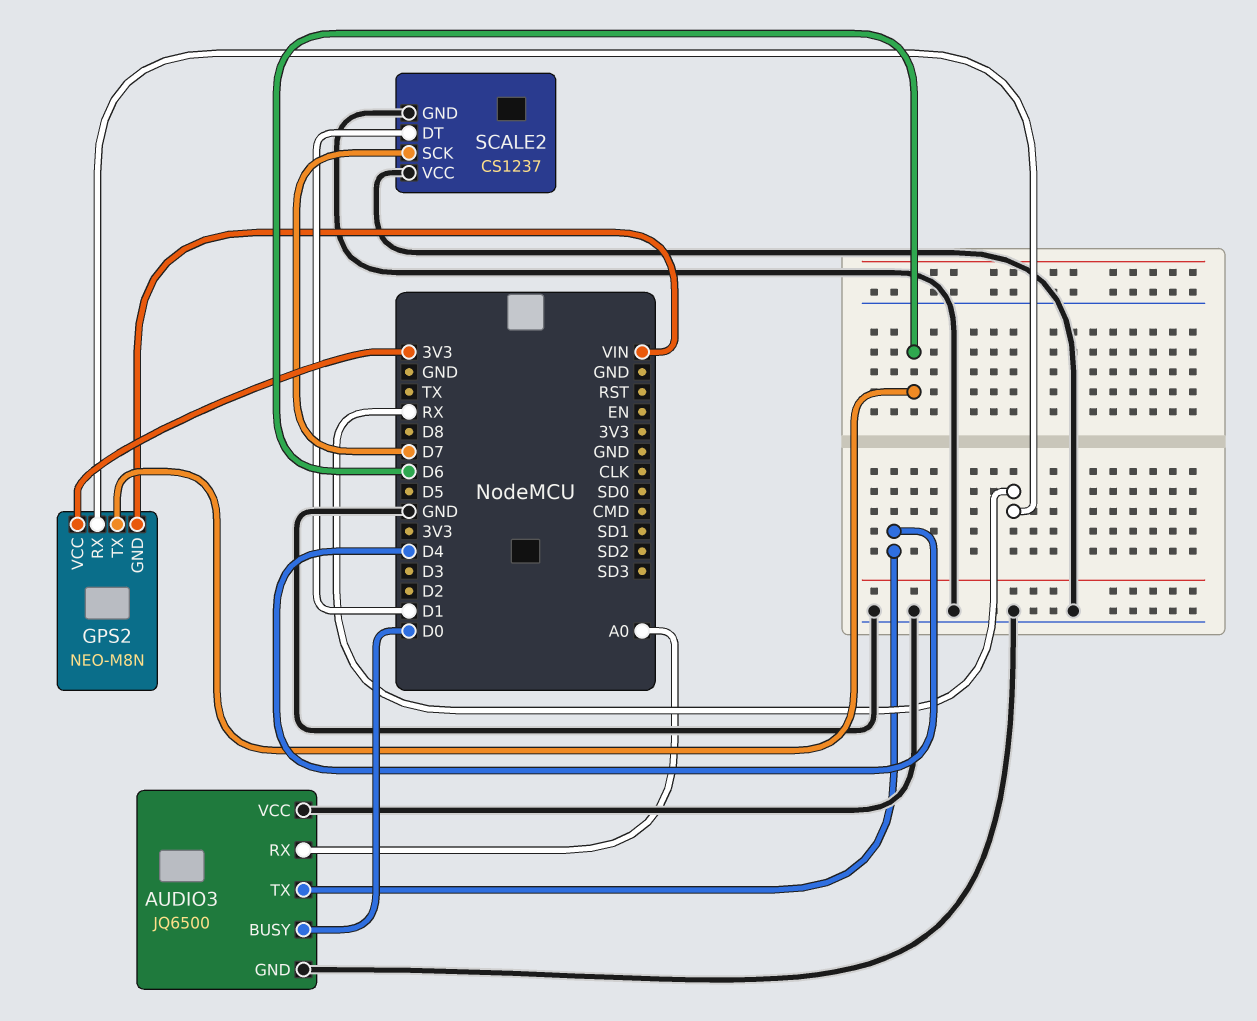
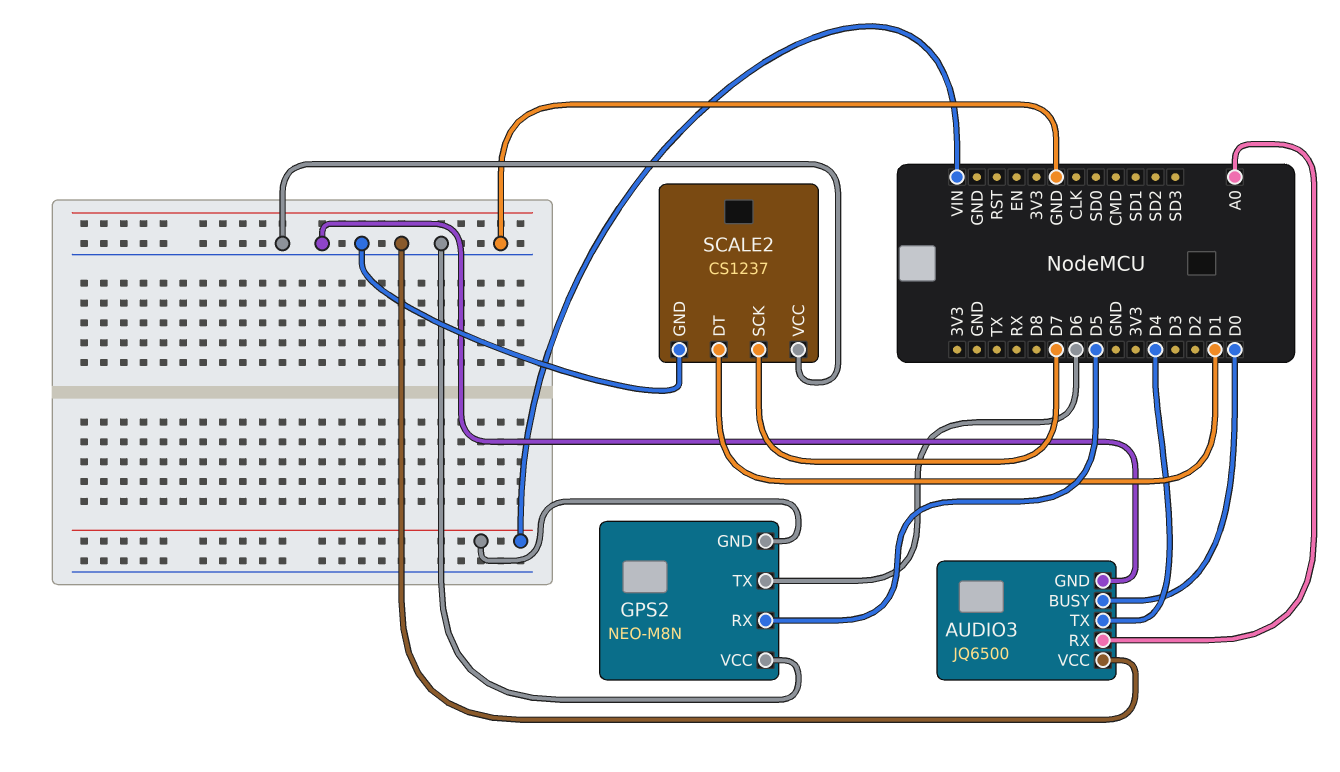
GPS2 pin RX: RX -> D5
GPS2 pin VCC: 3V3 -> GND

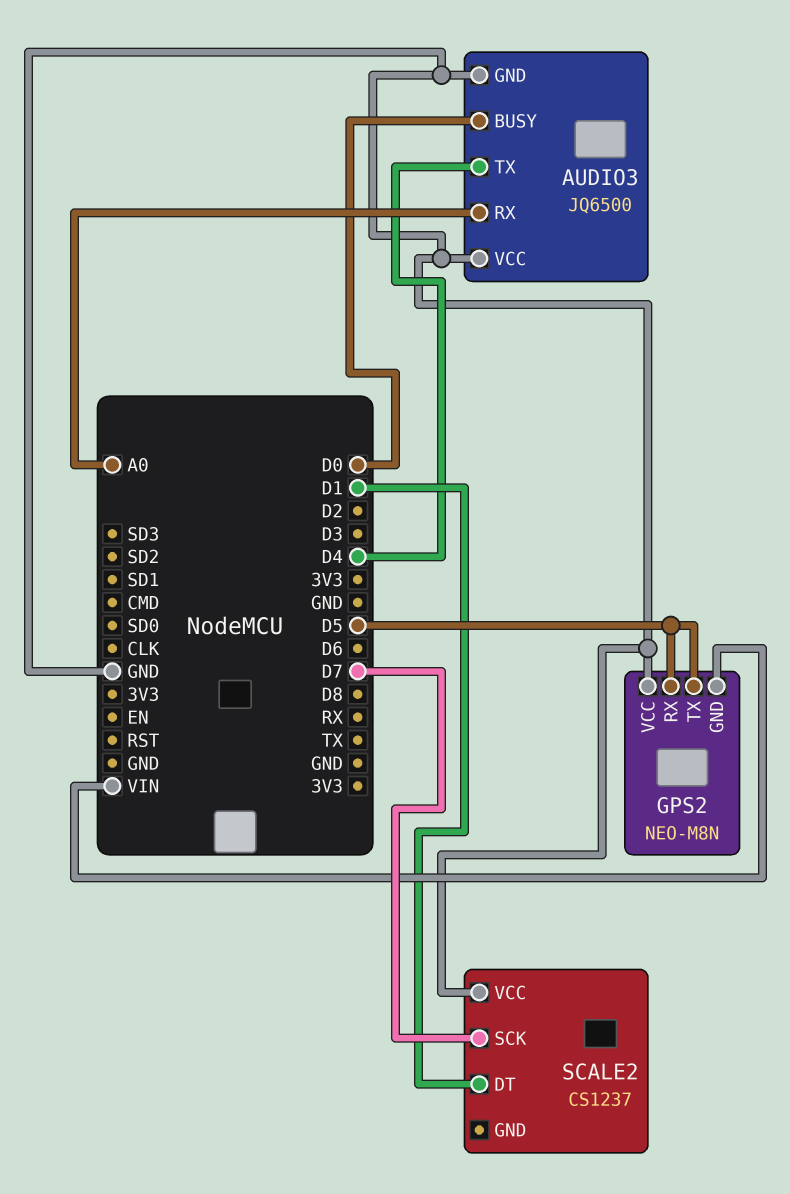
GPS2 pin TX: D6 -> D5
SCALE2 pin GND: GND -> none

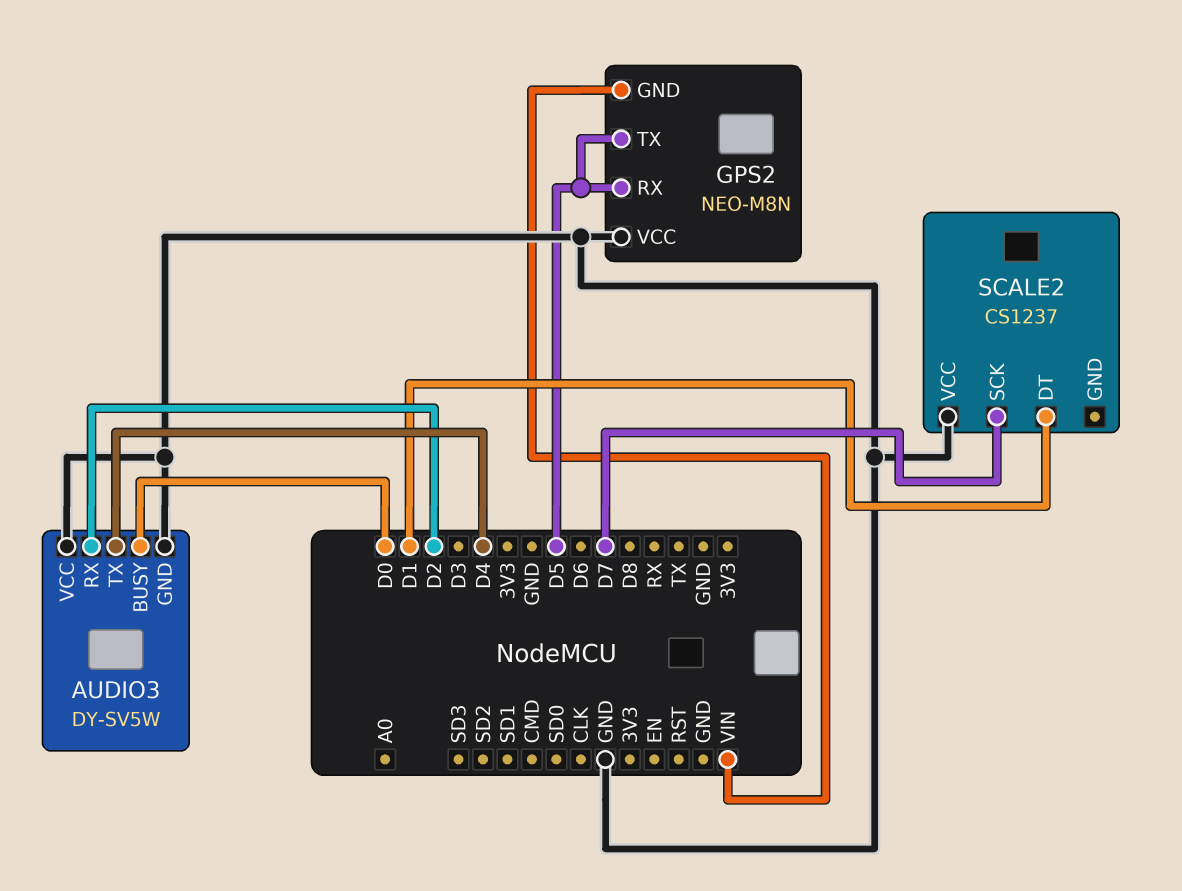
AUDIO3: JQ6500 -> DY-SV5W
AUDIO3 pin RX: A0 -> D2

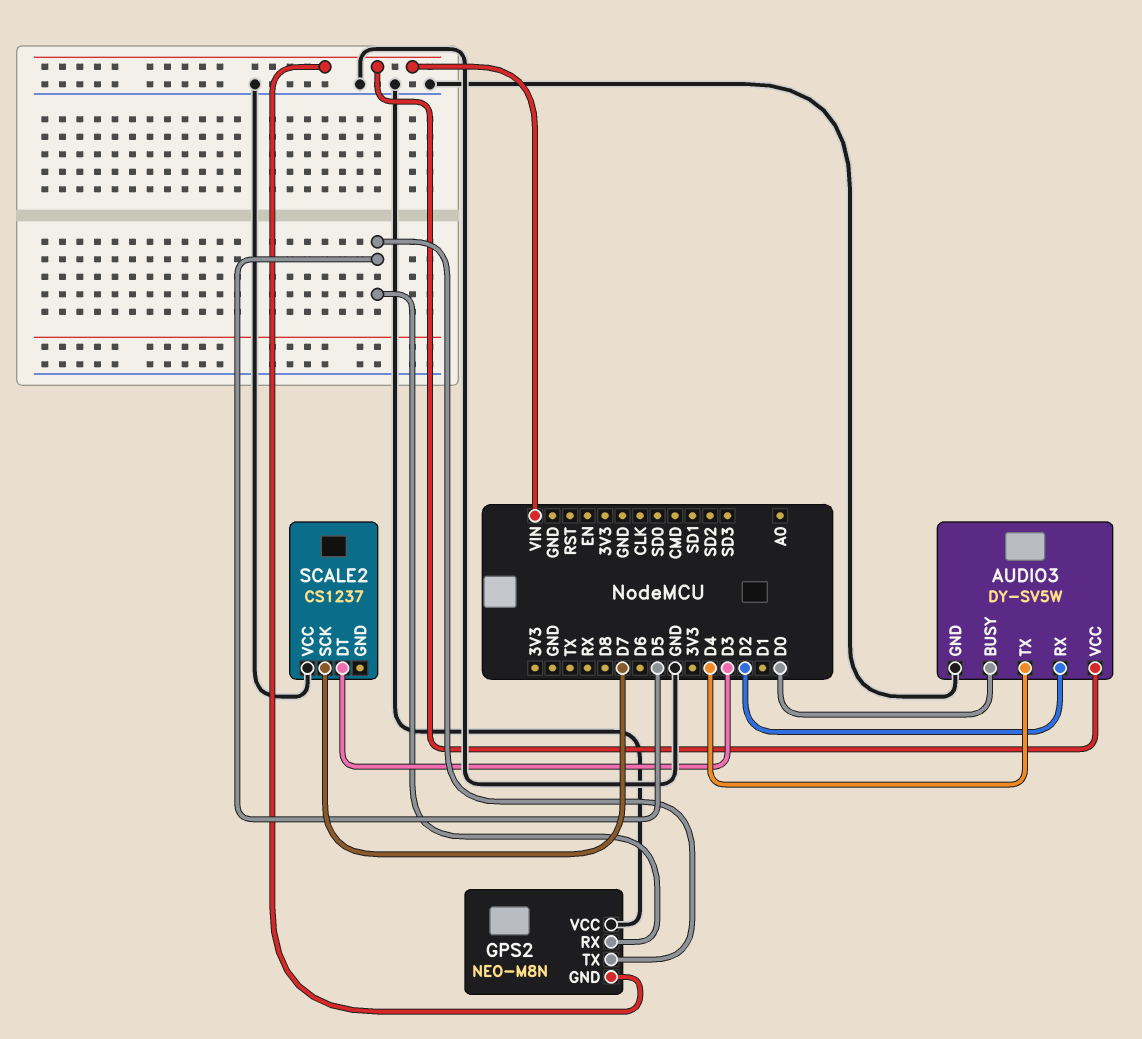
AUDIO3 pin VCC: GND -> VIN
SCALE2 pin DT: D1 -> D3

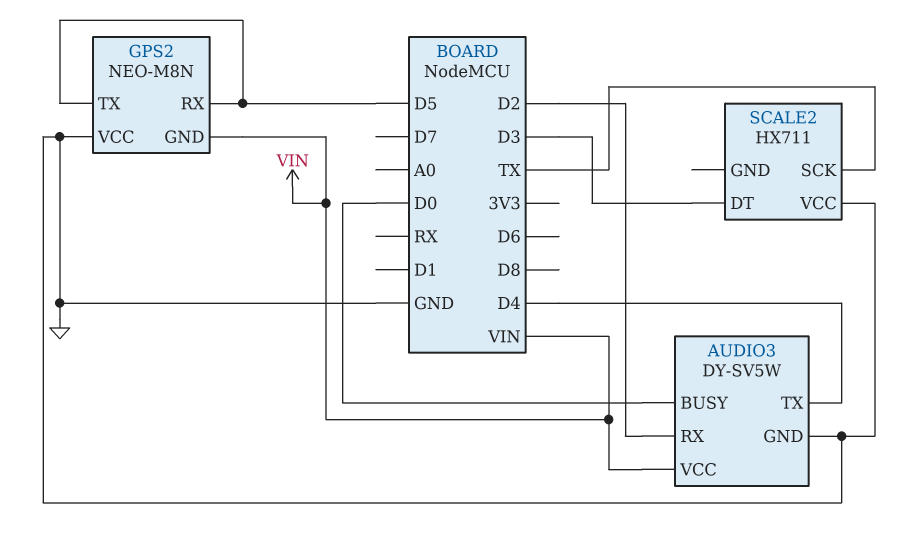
SCALE2: CS1237 -> HX711
SCALE2 pin SCK: D7 -> TX

